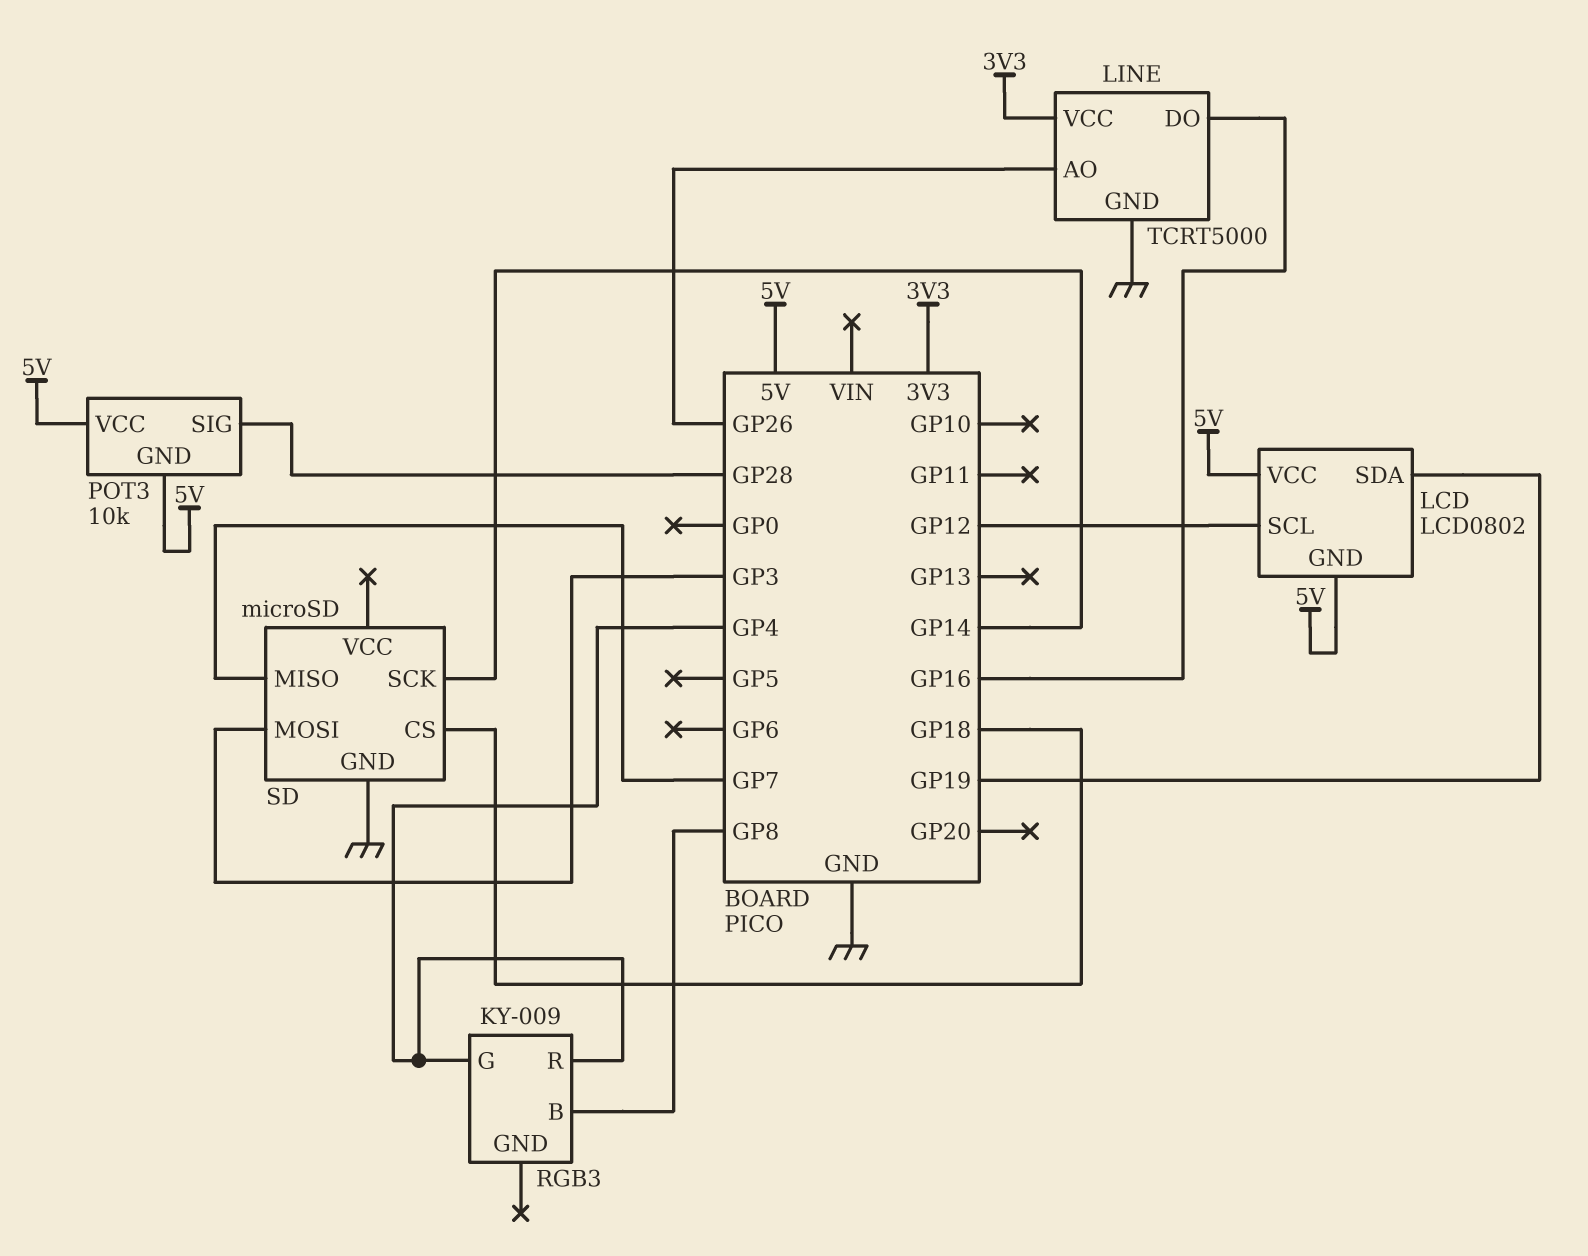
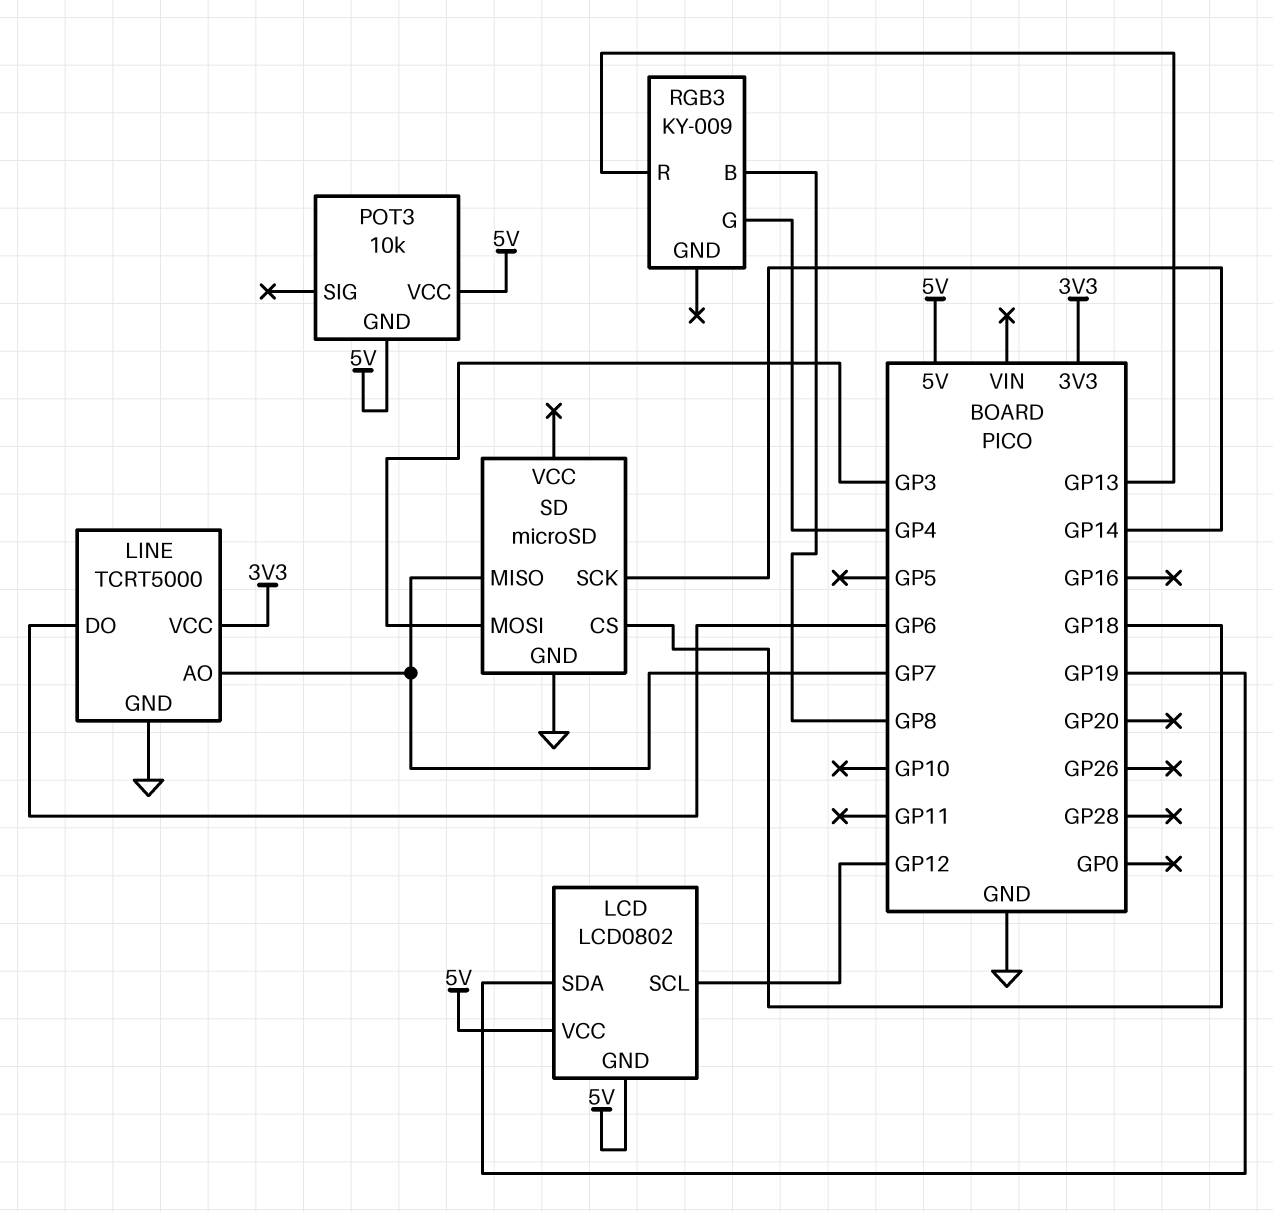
LINE pin AO: GP26 -> GP7
LINE pin DO: GP16 -> GP6
POT3 pin SIG: GP28 -> none
RGB3 pin R: GP4 -> GP13

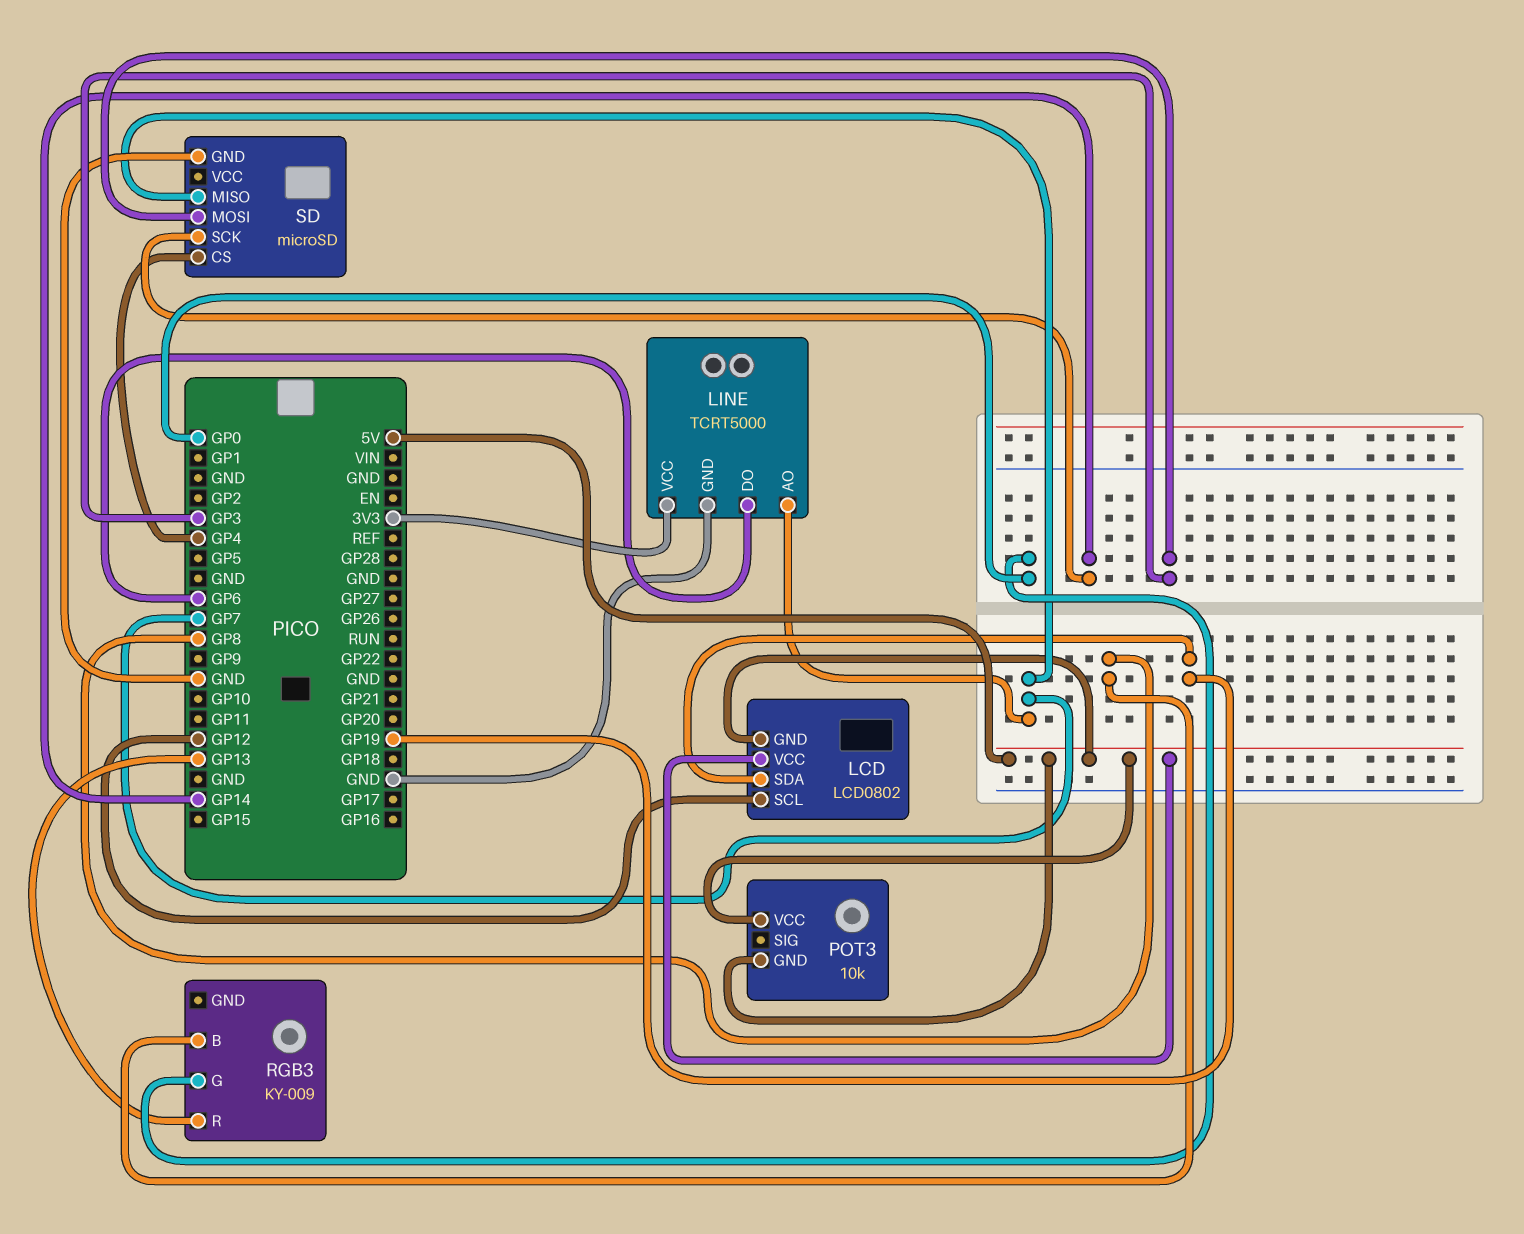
RGB3 pin G: GP4 -> GP0
SD pin CS: GP18 -> GP4

